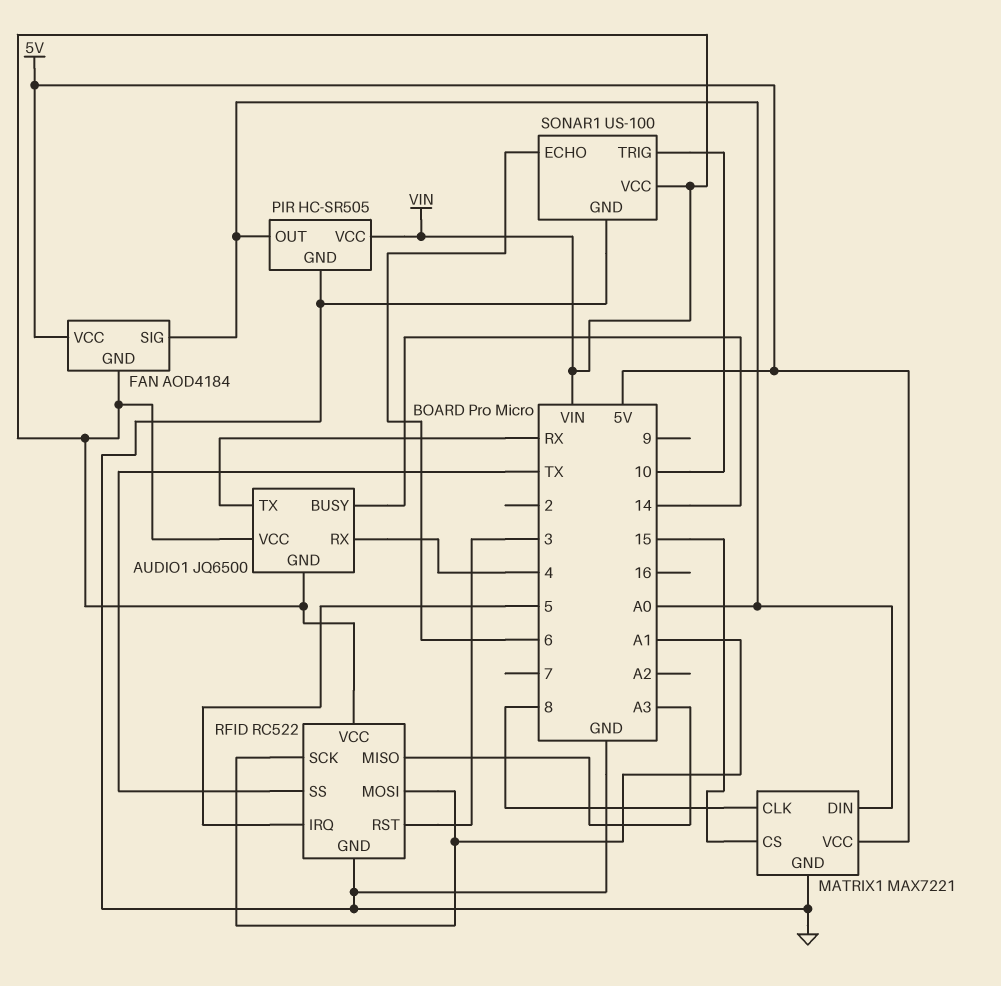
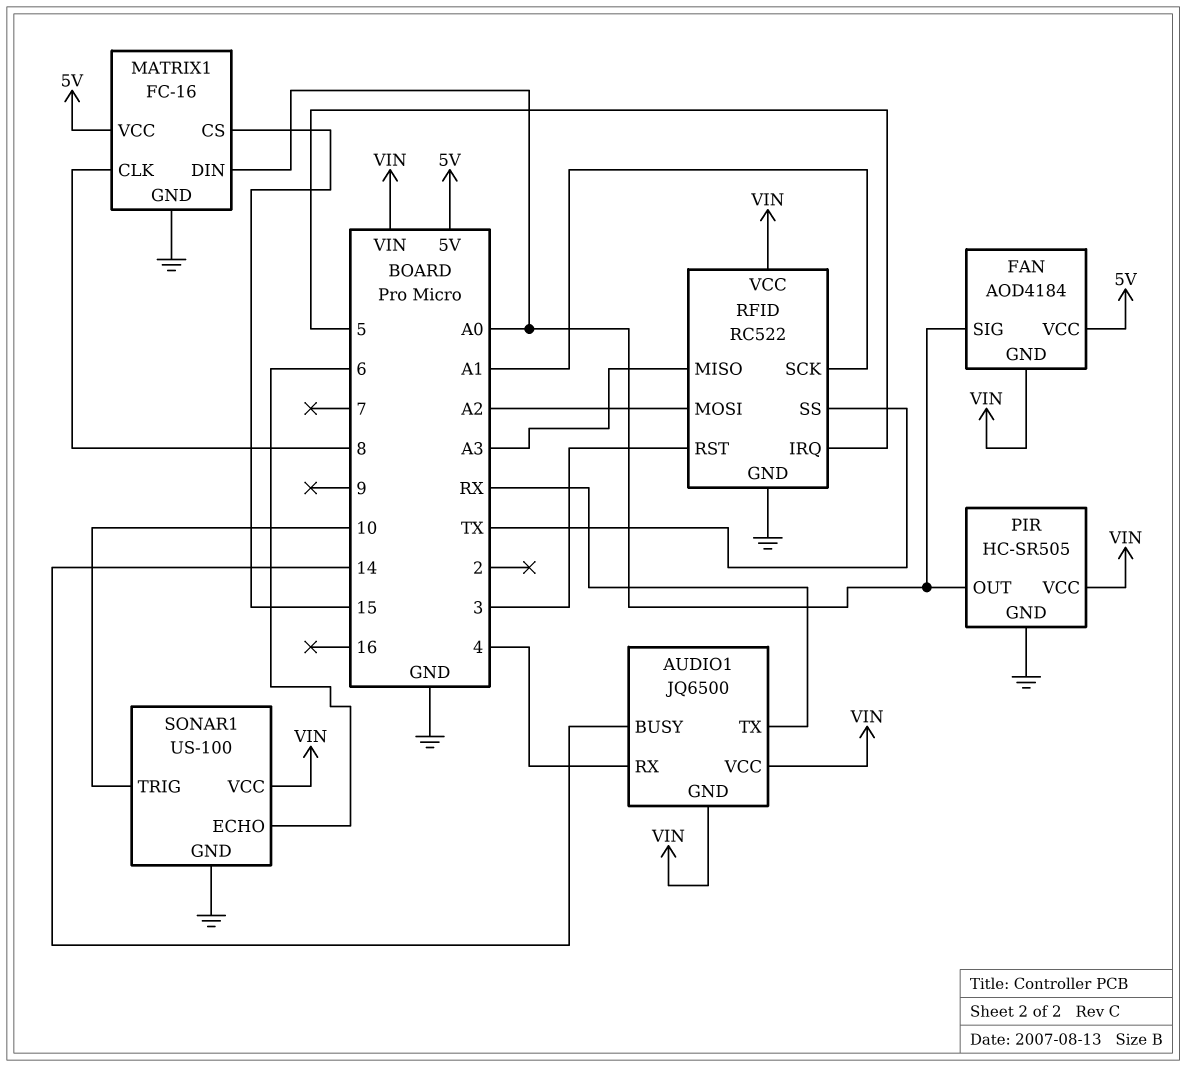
MATRIX1: MAX7221 -> FC-16
RFID pin MOSI: A1 -> A2

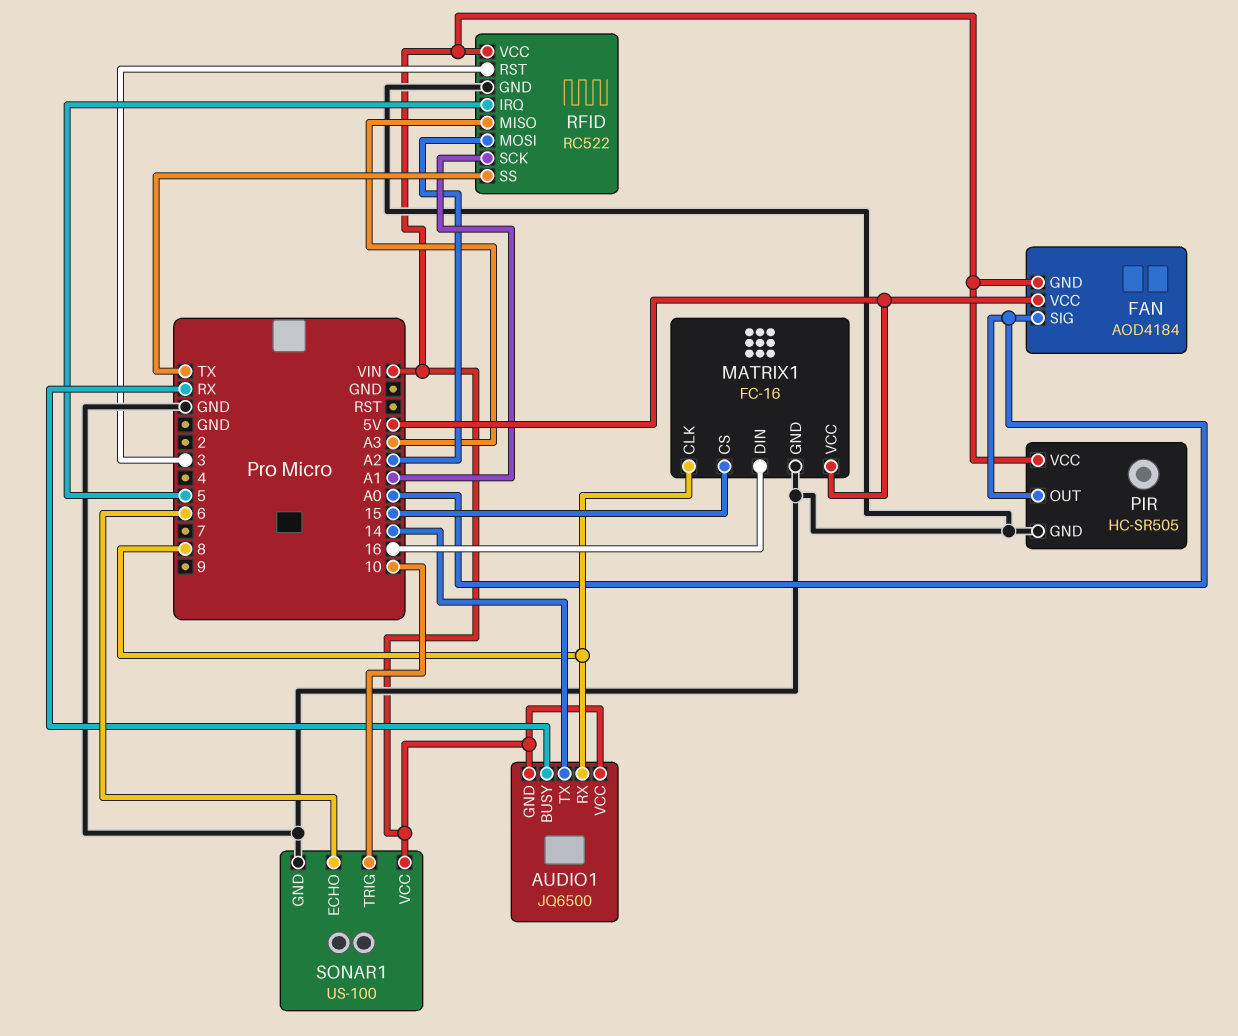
AUDIO1 pin BUSY: 14 -> RX
AUDIO1 pin RX: 4 -> 8
AUDIO1 pin TX: RX -> 14
MATRIX1 pin DIN: A0 -> 16

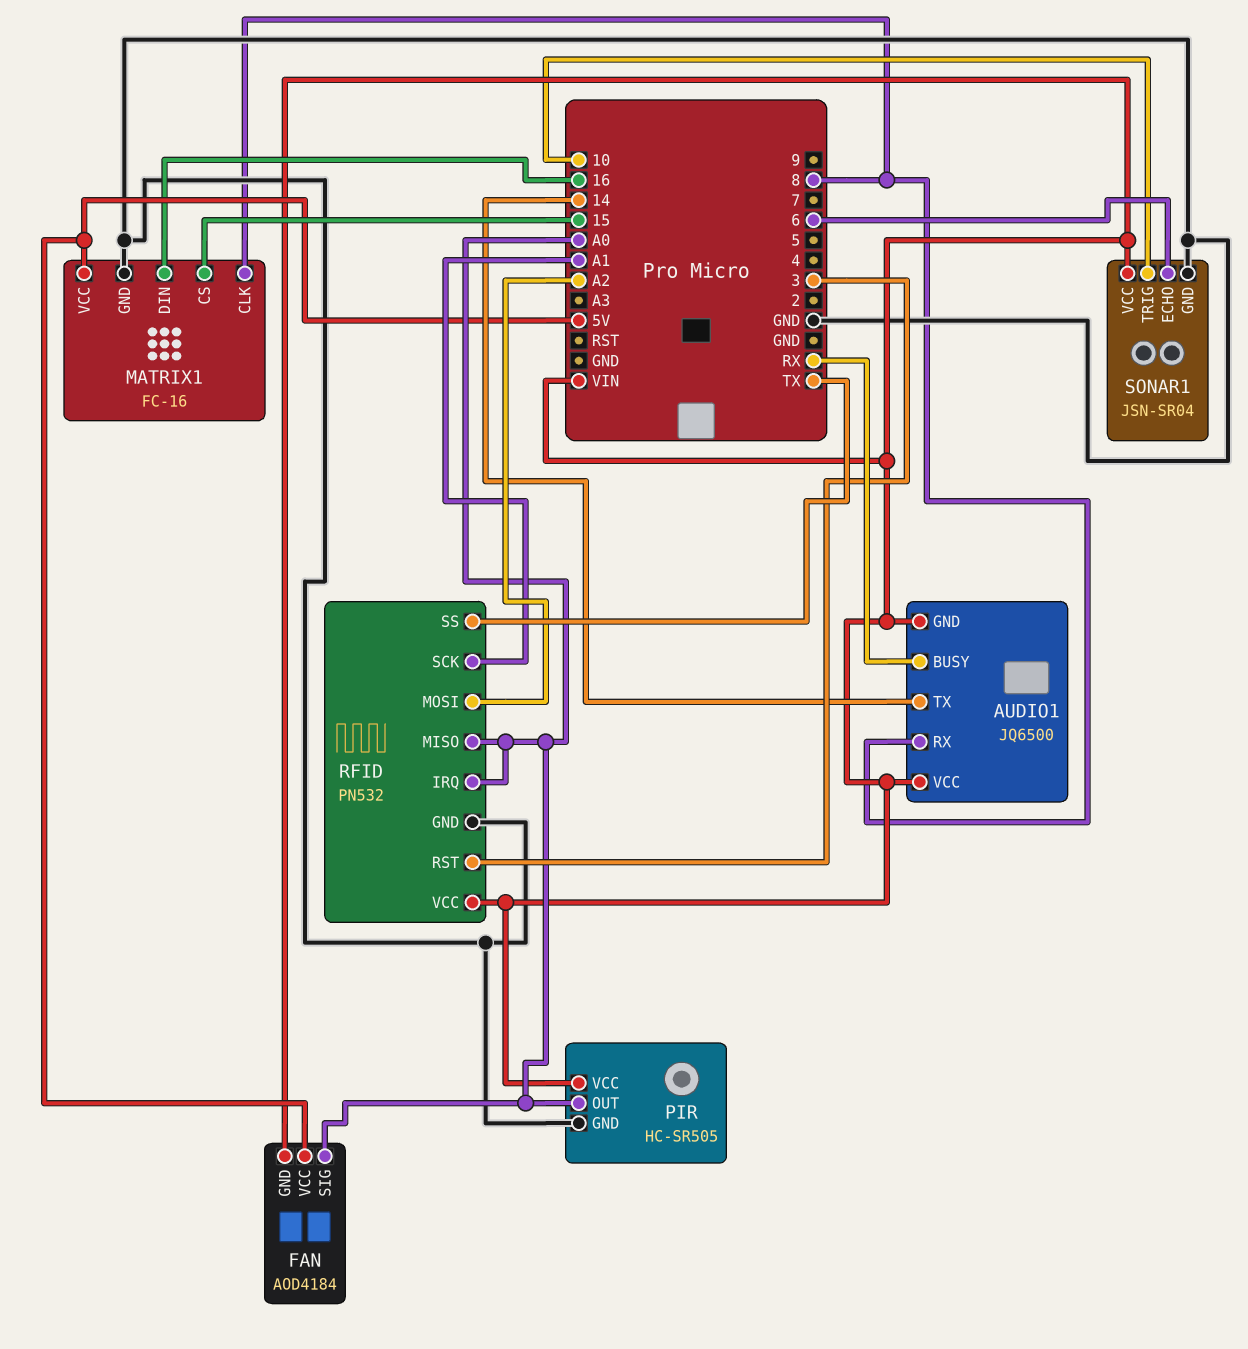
RFID: RC522 -> PN532
RFID pin IRQ: 5 -> A0
RFID pin MISO: A3 -> A0
SONAR1: US-100 -> JSN-SR04

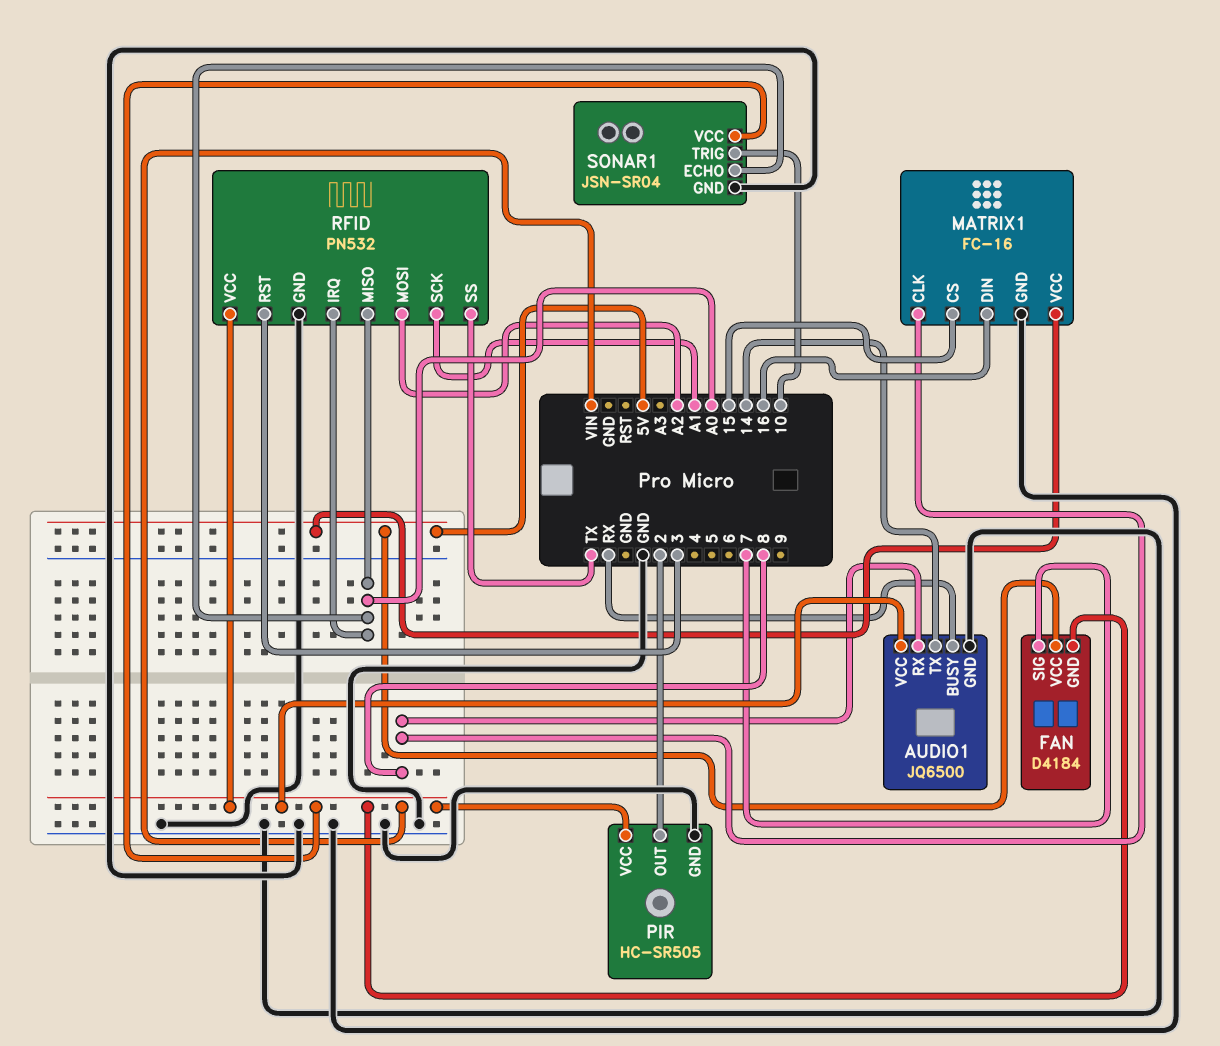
AUDIO1 pin GND: VIN -> GND
FAN: AOD4184 -> D4184
FAN pin SIG: A0 -> 7
PIR pin OUT: A0 -> 2
SONAR1 pin ECHO: 6 -> A0

